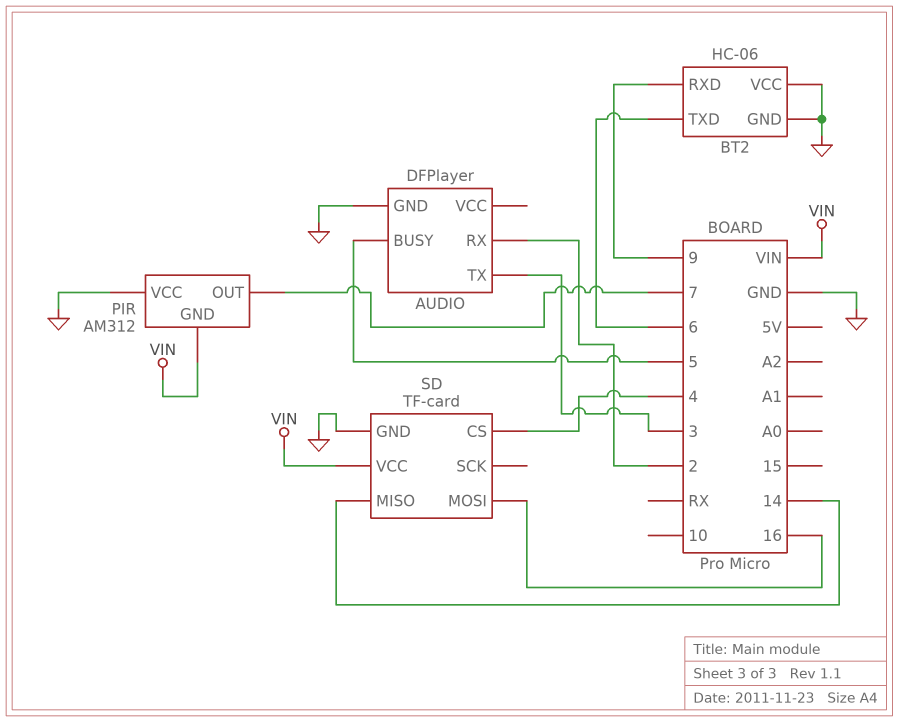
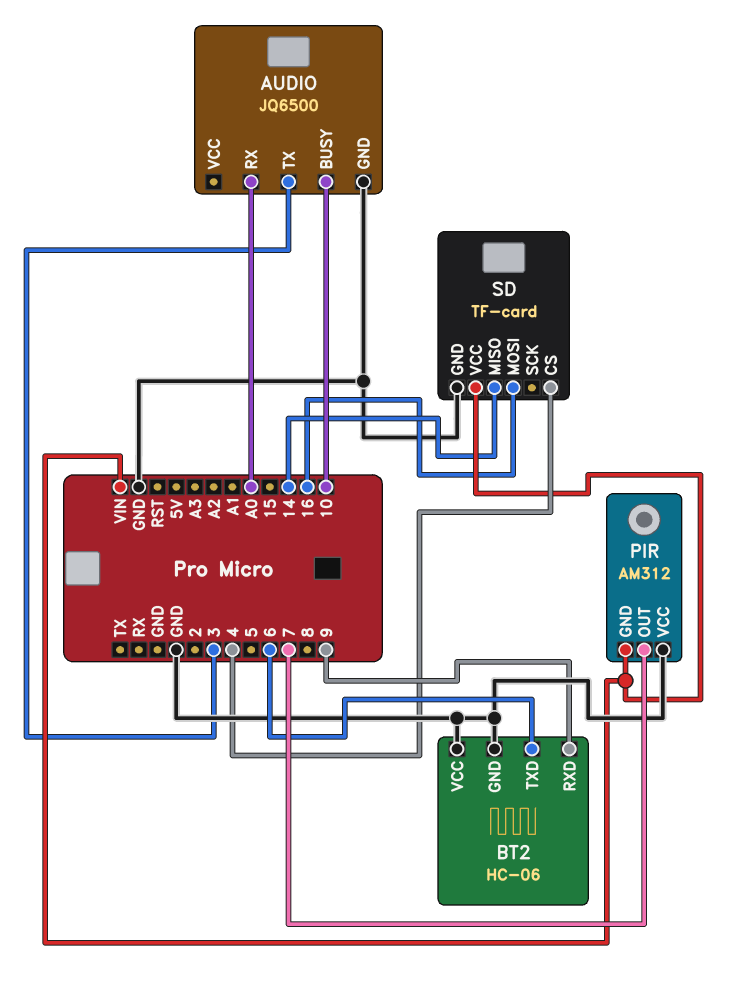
AUDIO: DFPlayer -> JQ6500
AUDIO pin BUSY: 5 -> 10
AUDIO pin RX: 2 -> A0

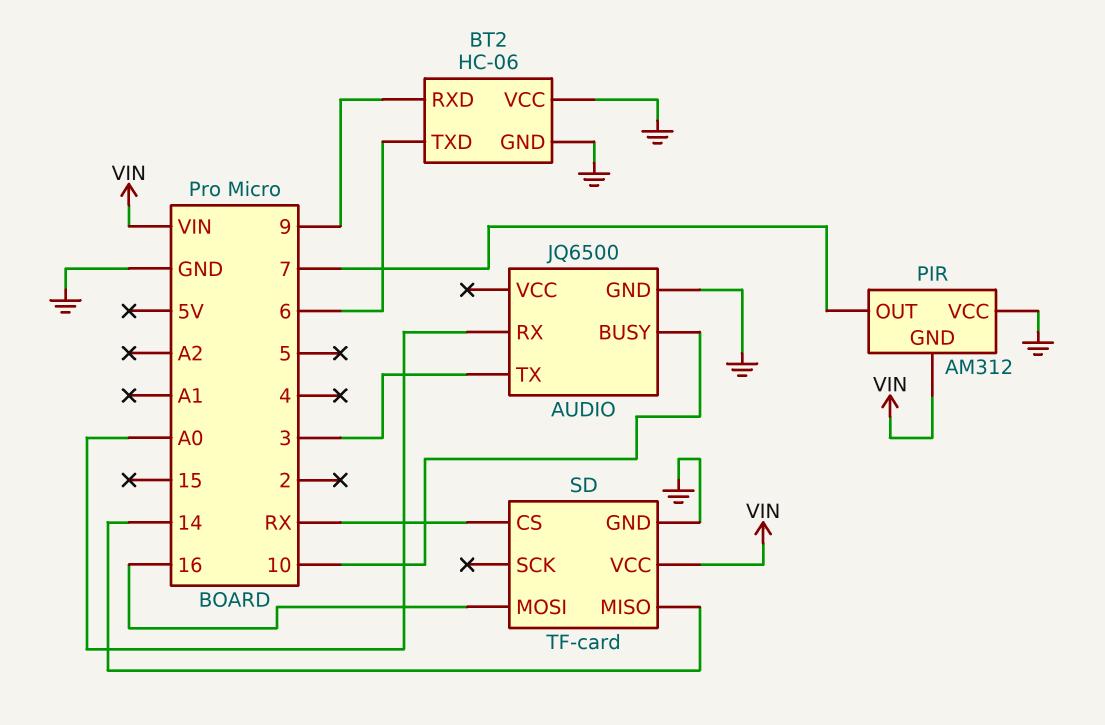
SD pin CS: 4 -> RX

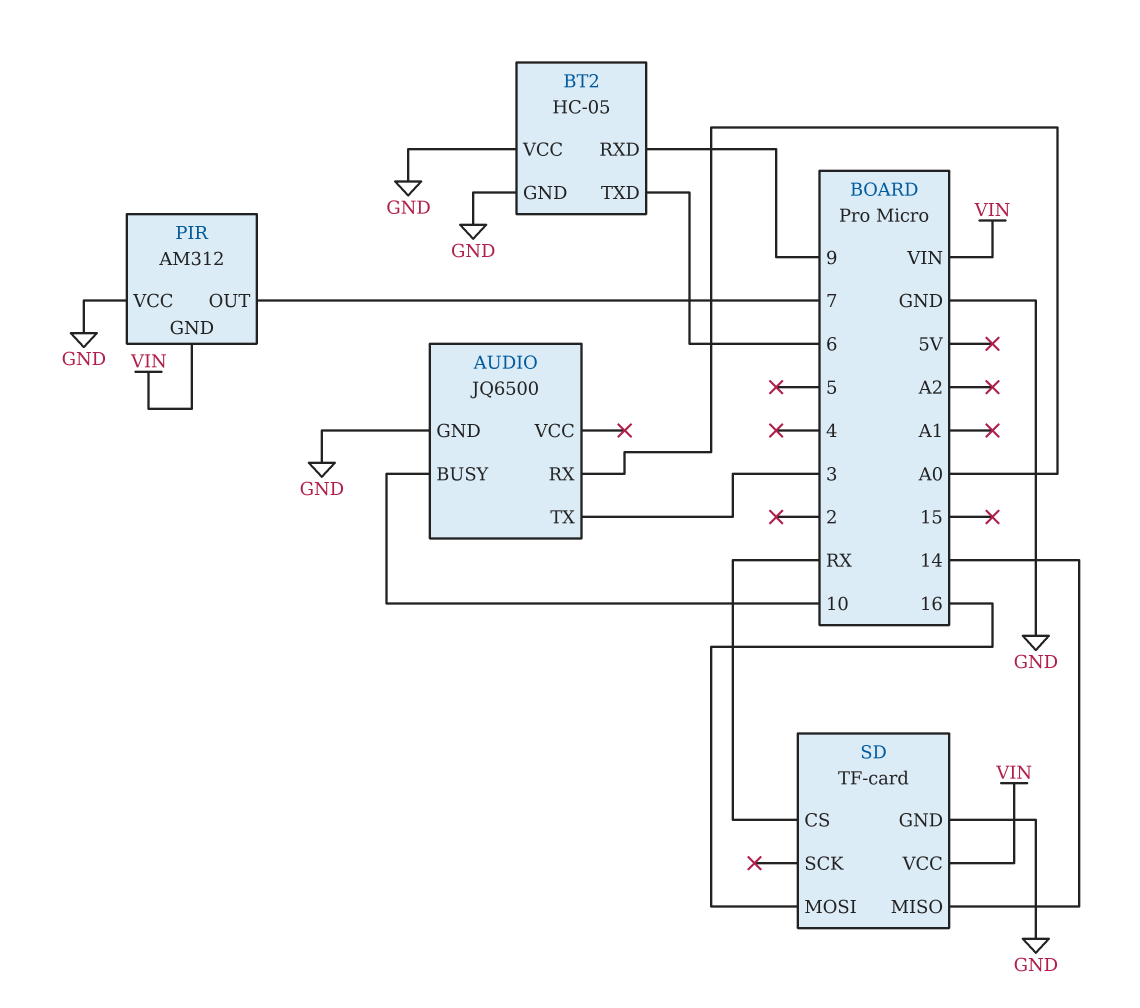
BT2: HC-06 -> HC-05

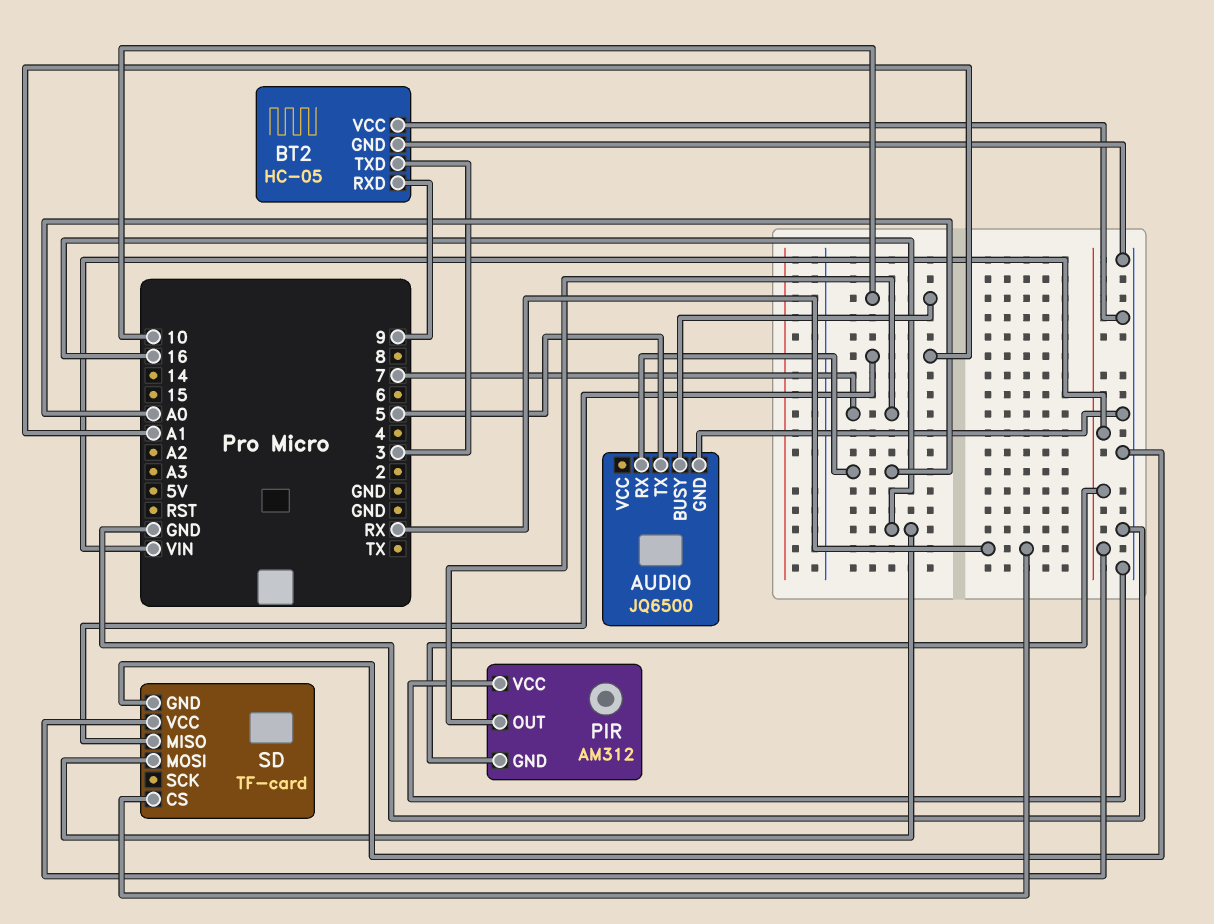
AUDIO pin TX: 3 -> 5
BT2 pin TXD: 6 -> 3
SD pin MISO: 14 -> A1

